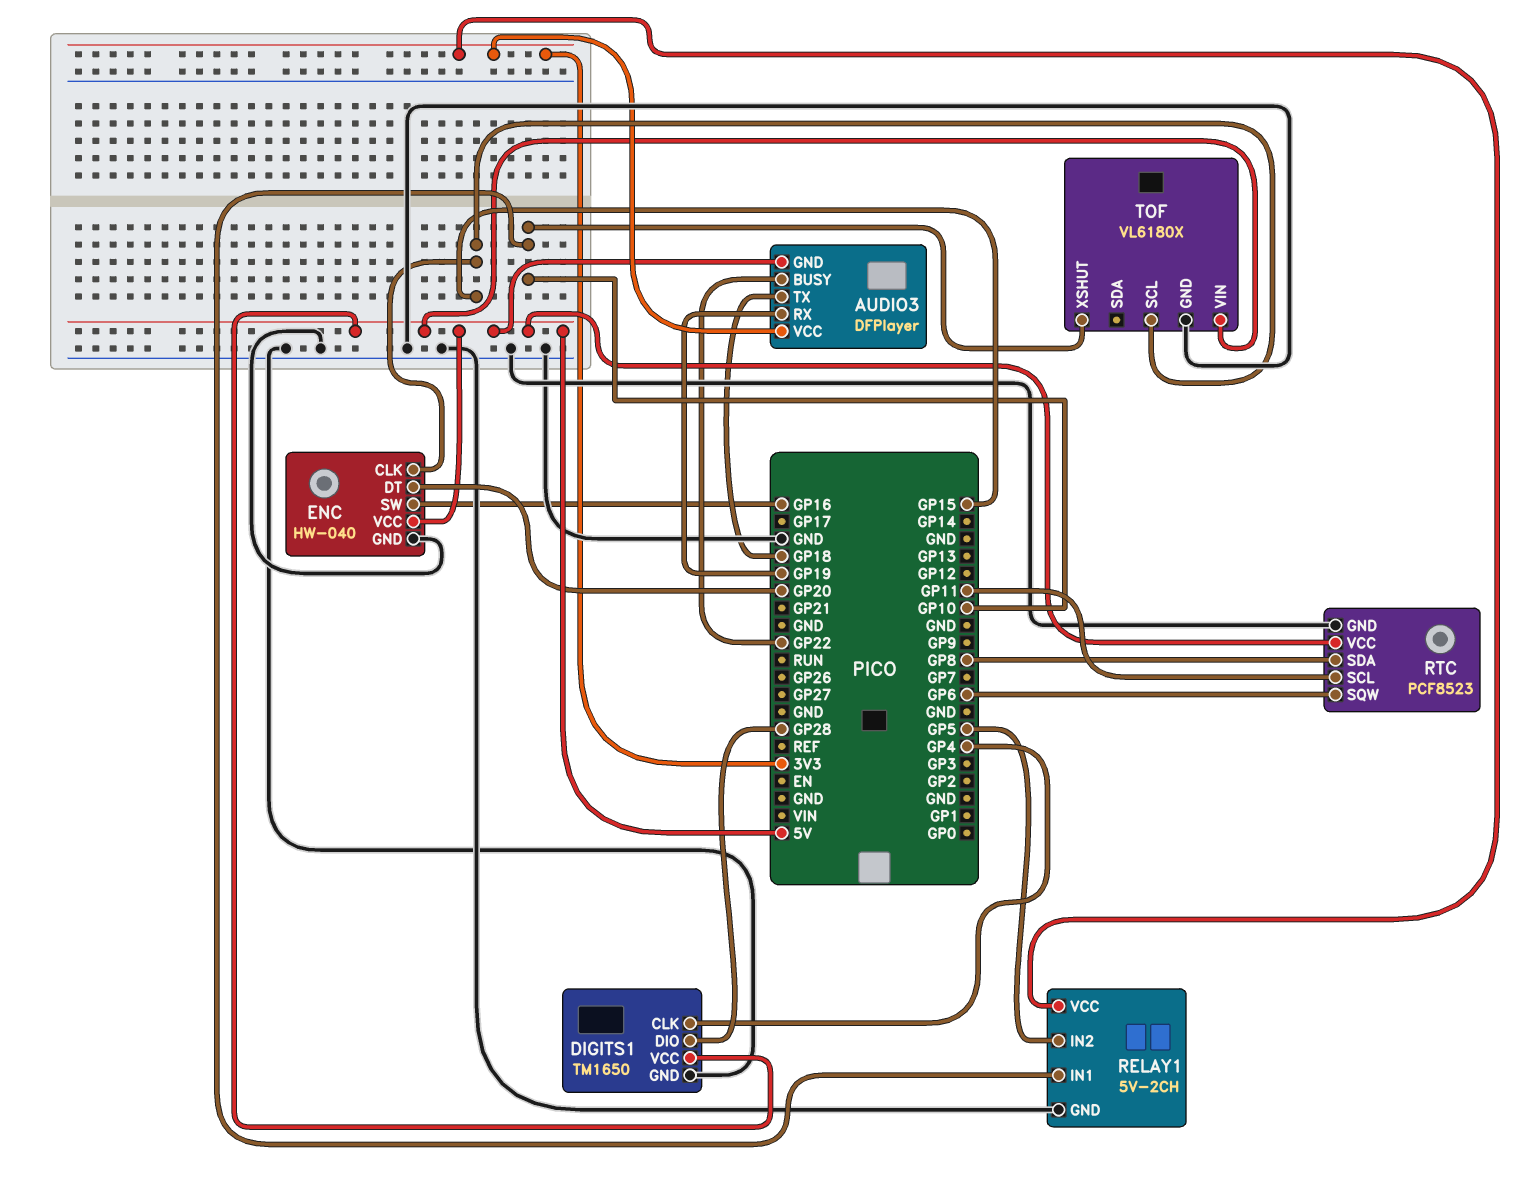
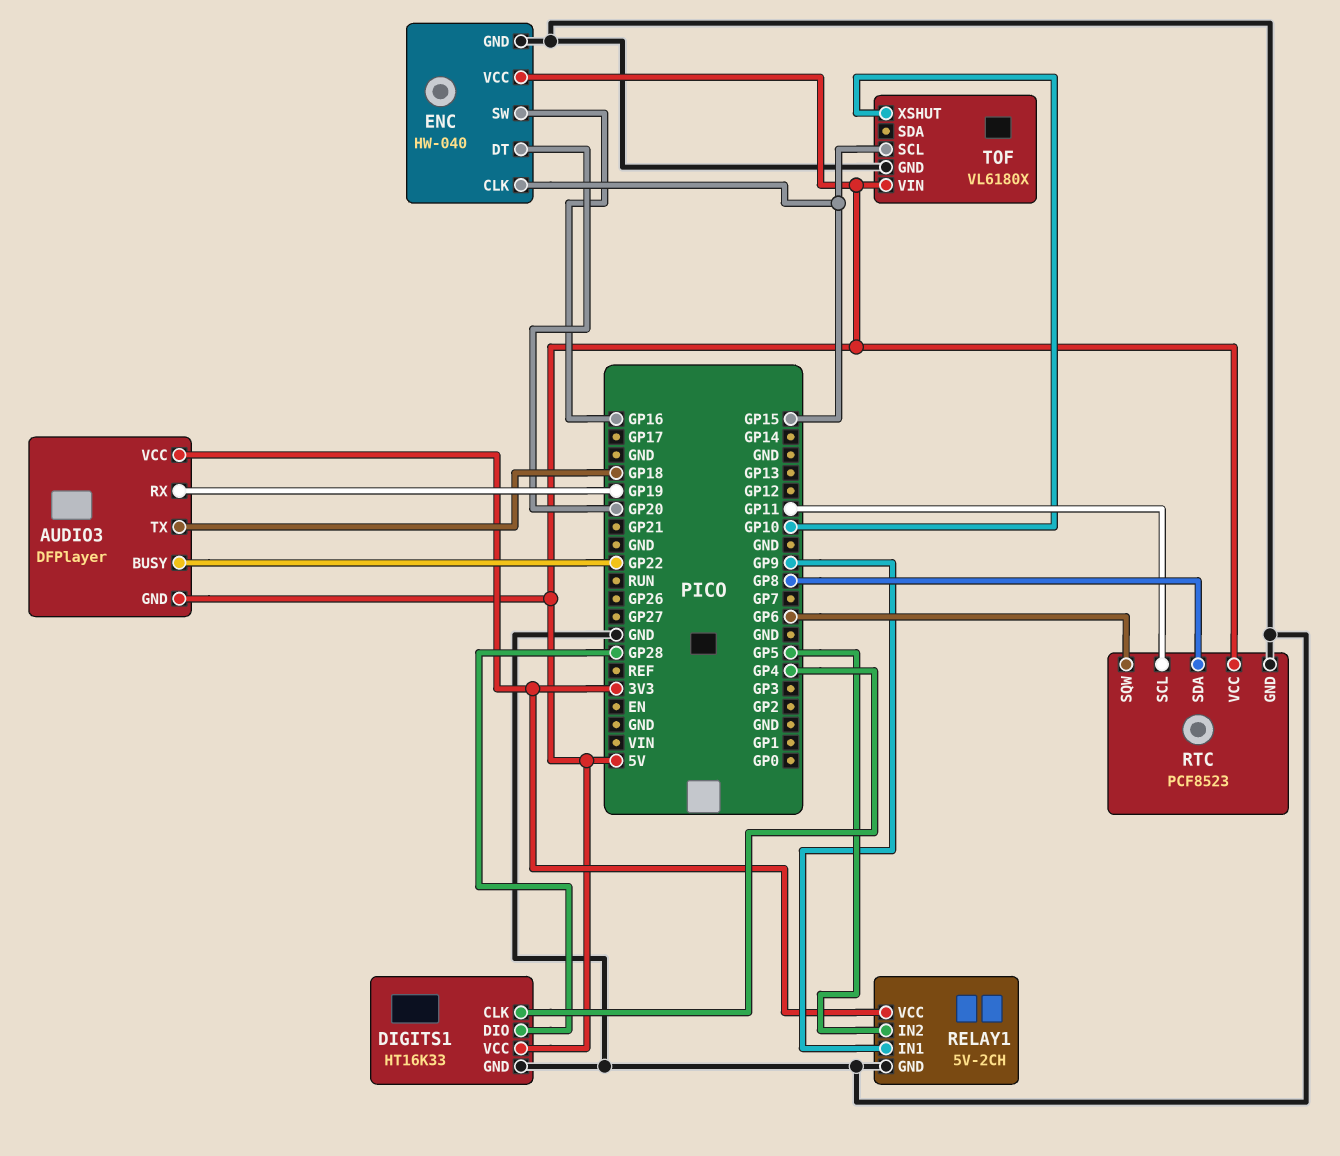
DIGITS1: TM1650 -> HT16K33
RELAY1 pin IN1: GP10 -> GP9

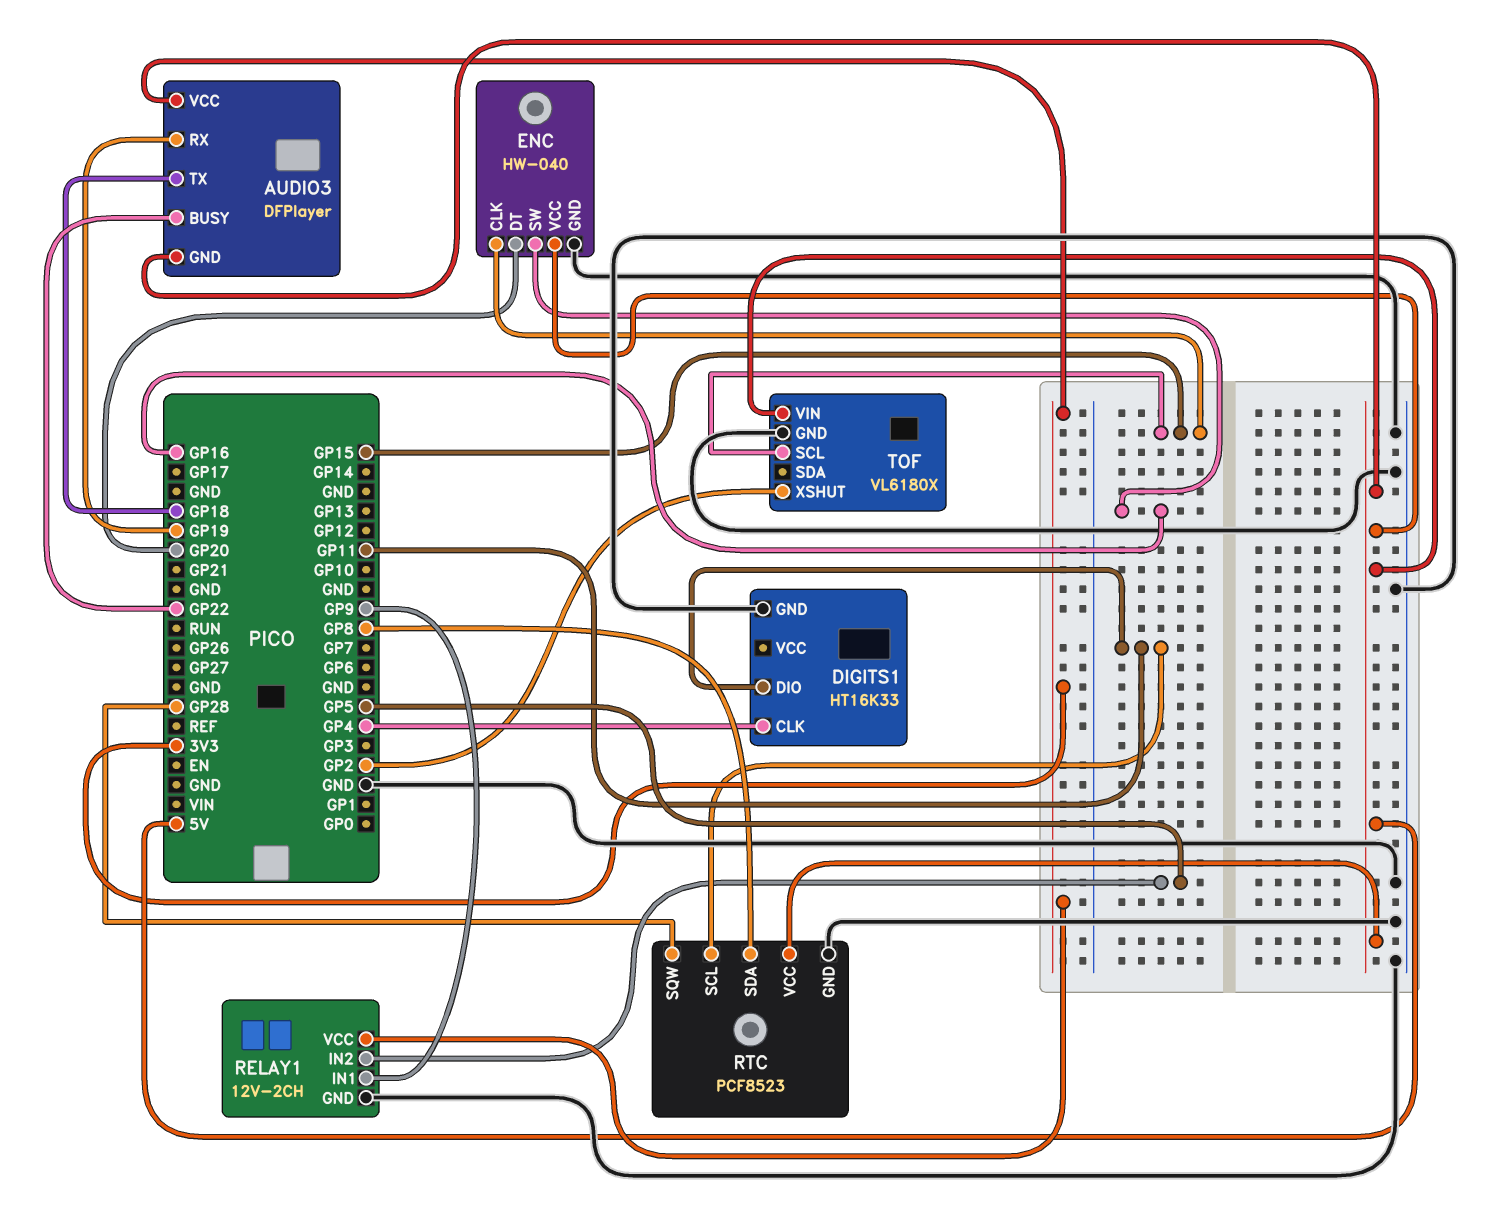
DIGITS1 pin DIO: GP28 -> GP11
DIGITS1 pin VCC: 5V -> none
RELAY1: 5V-2CH -> 12V-2CH
RTC pin SQW: GP6 -> GP28
TOF pin XSHUT: GP10 -> GP2

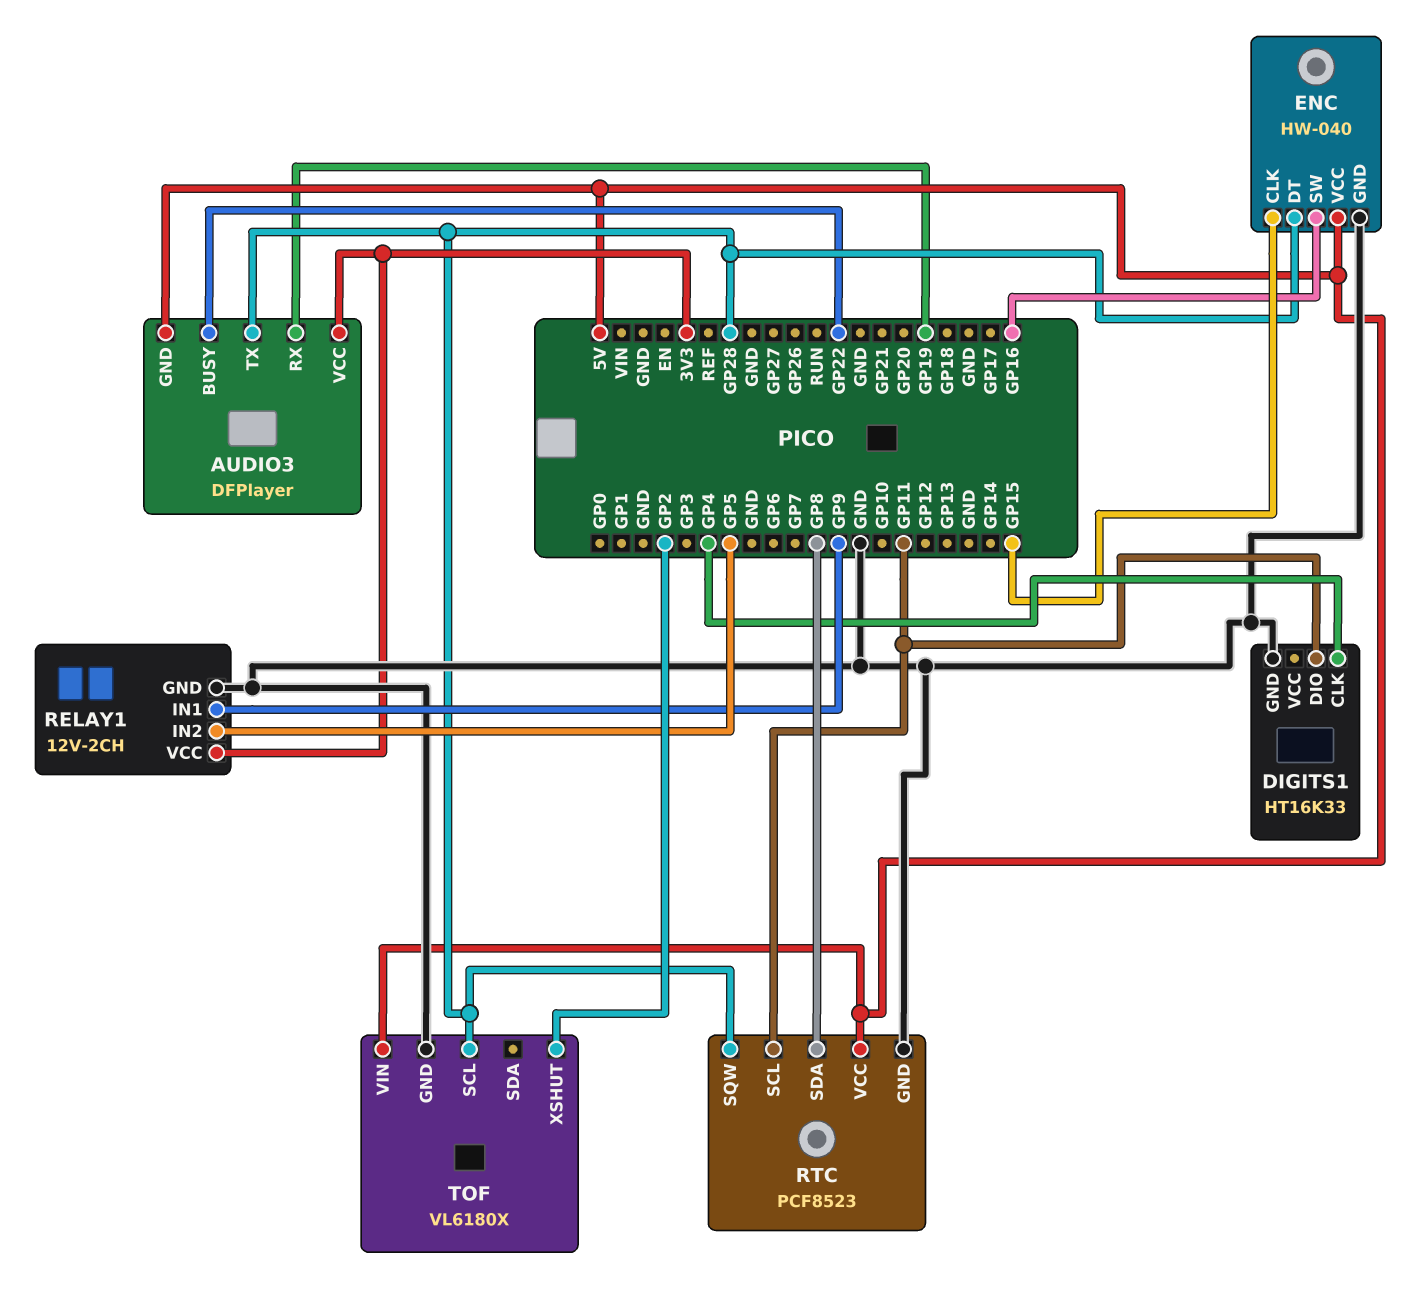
AUDIO3 pin TX: GP18 -> GP28
ENC pin DT: GP20 -> GP28
TOF pin SCL: GP15 -> GP28

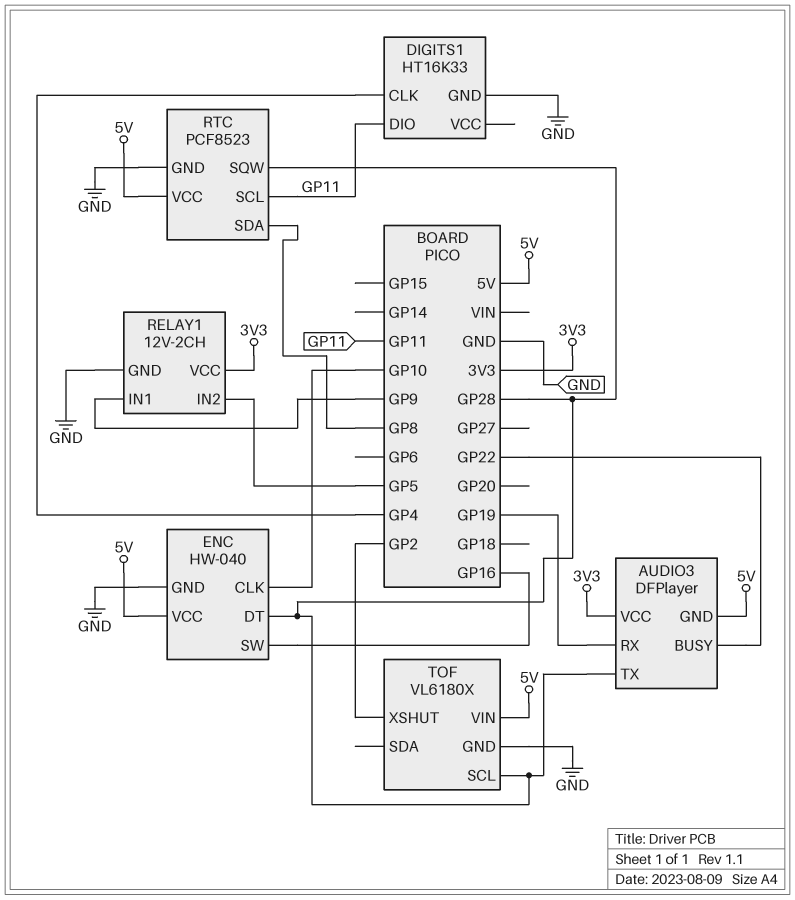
ENC pin CLK: GP15 -> GP10

